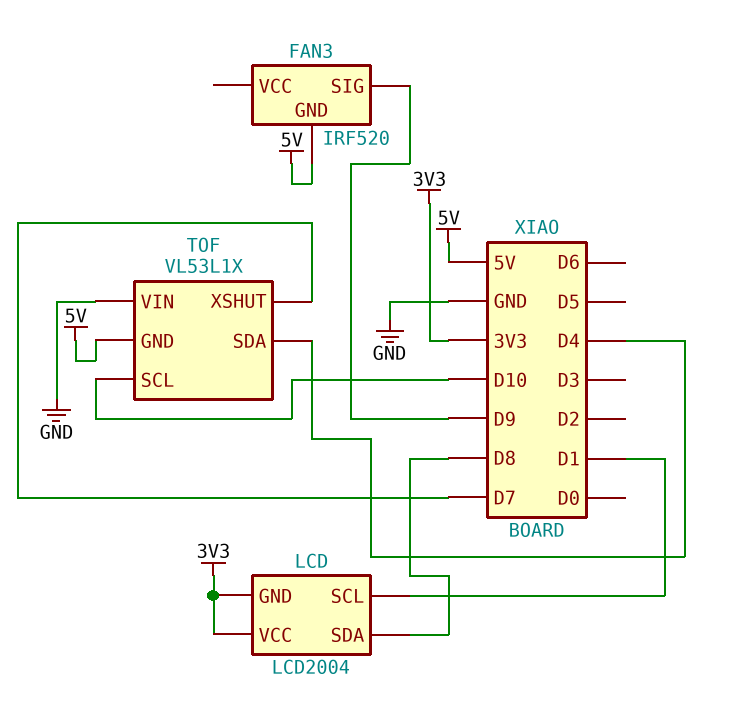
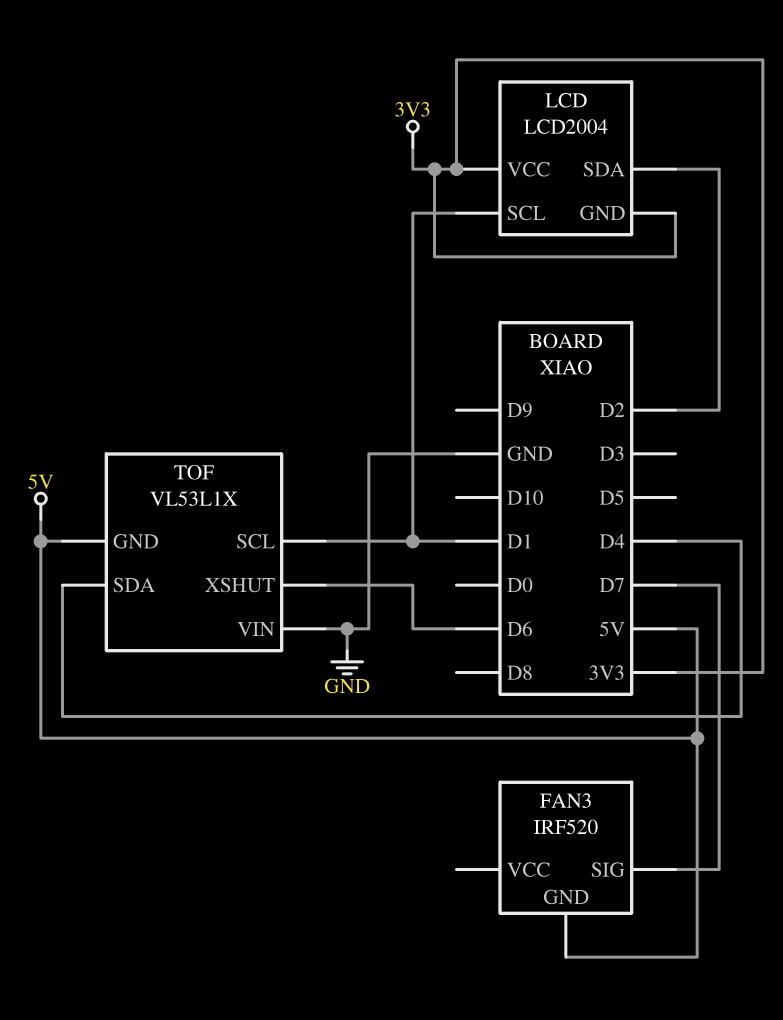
FAN3 pin SIG: D9 -> D7
LCD pin SDA: D8 -> D2
TOF pin SCL: D10 -> D1
TOF pin XSHUT: D7 -> D6

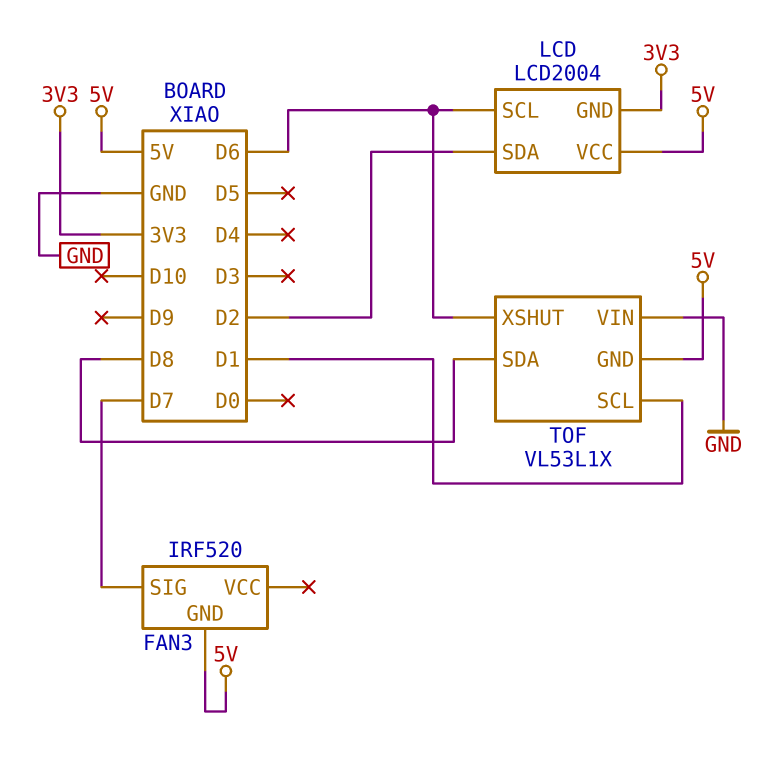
LCD pin SCL: D1 -> D6
LCD pin VCC: 3V3 -> 5V
TOF pin SDA: D4 -> D8

